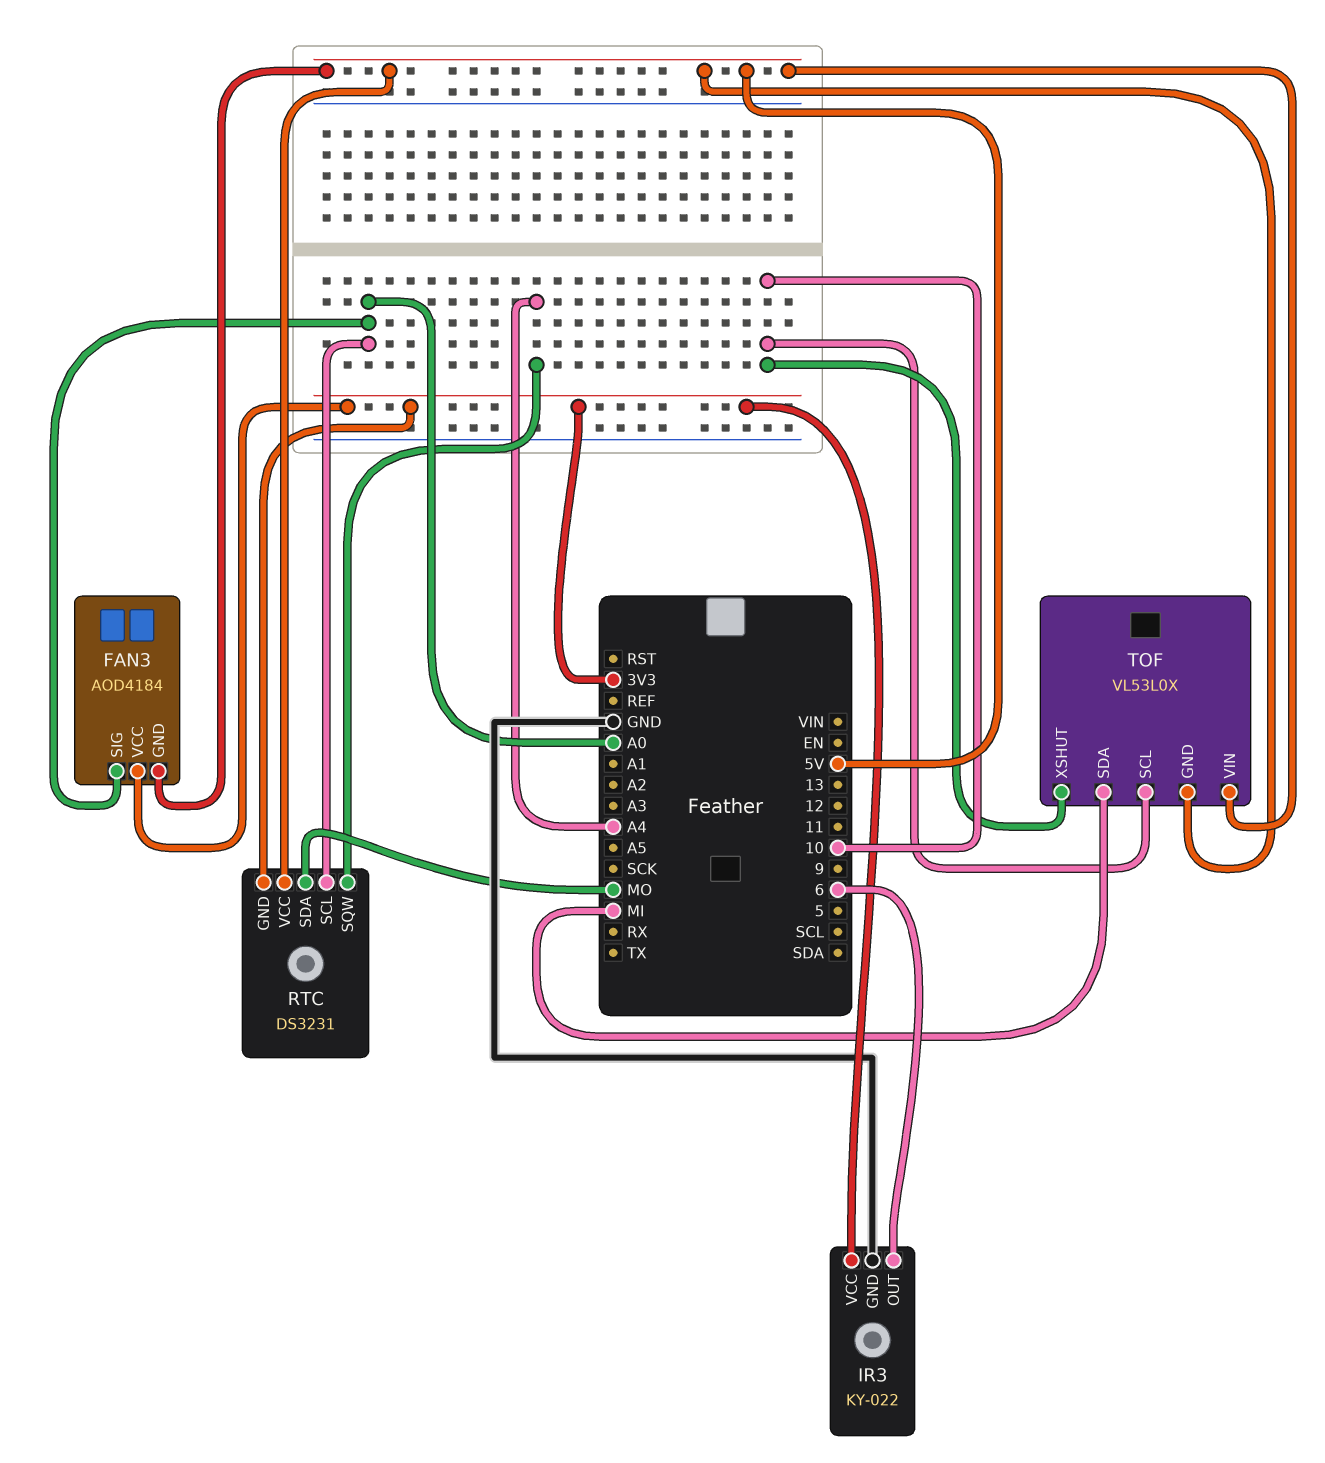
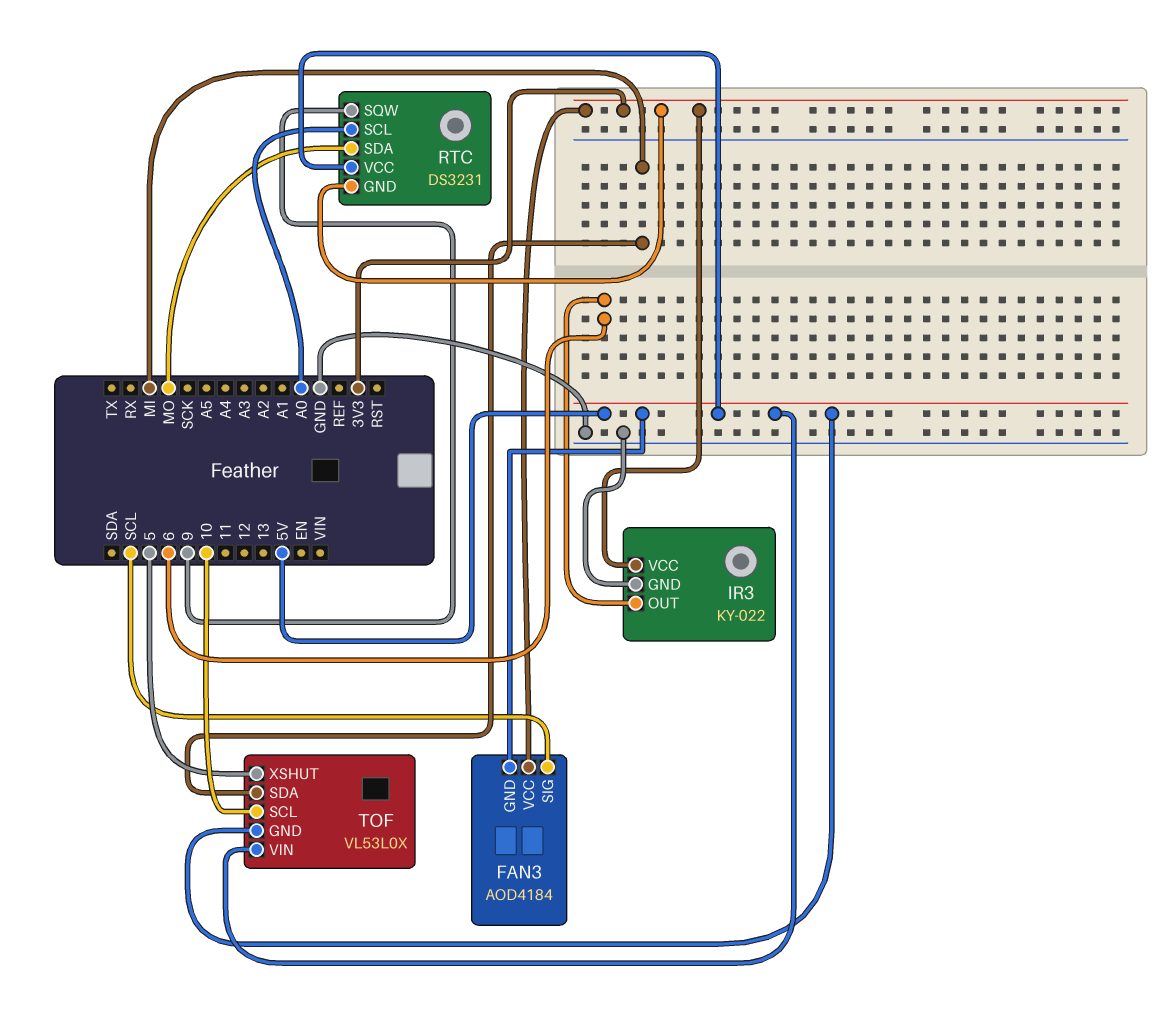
FAN3 pin SIG: A0 -> SCL
RTC pin SQW: A4 -> 9
TOF pin XSHUT: 10 -> 5

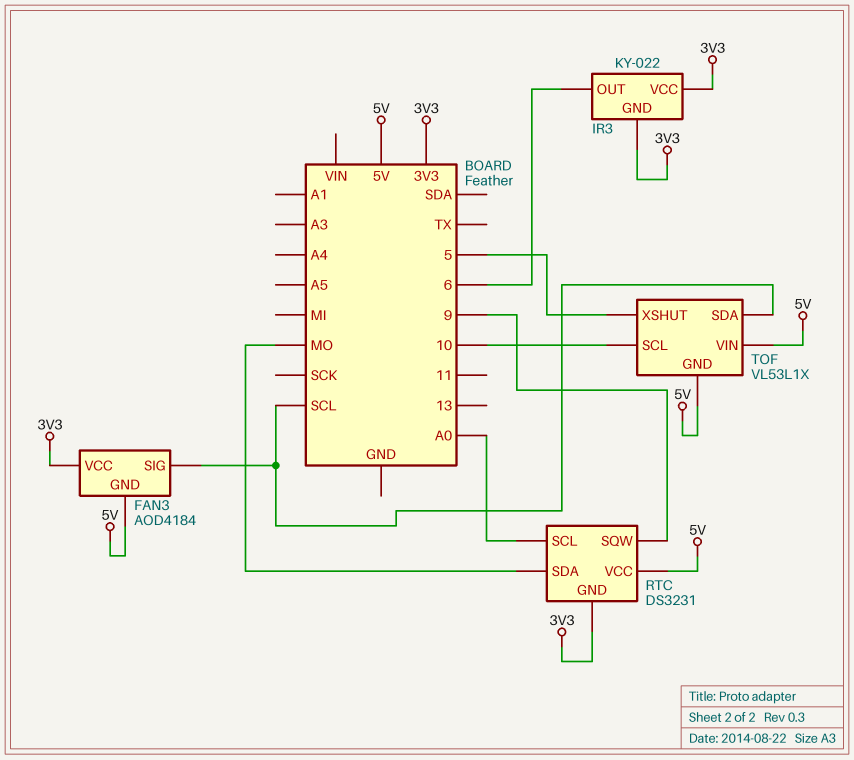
IR3 pin GND: GND -> 3V3
TOF: VL53L0X -> VL53L1X
TOF pin SDA: MI -> SCL

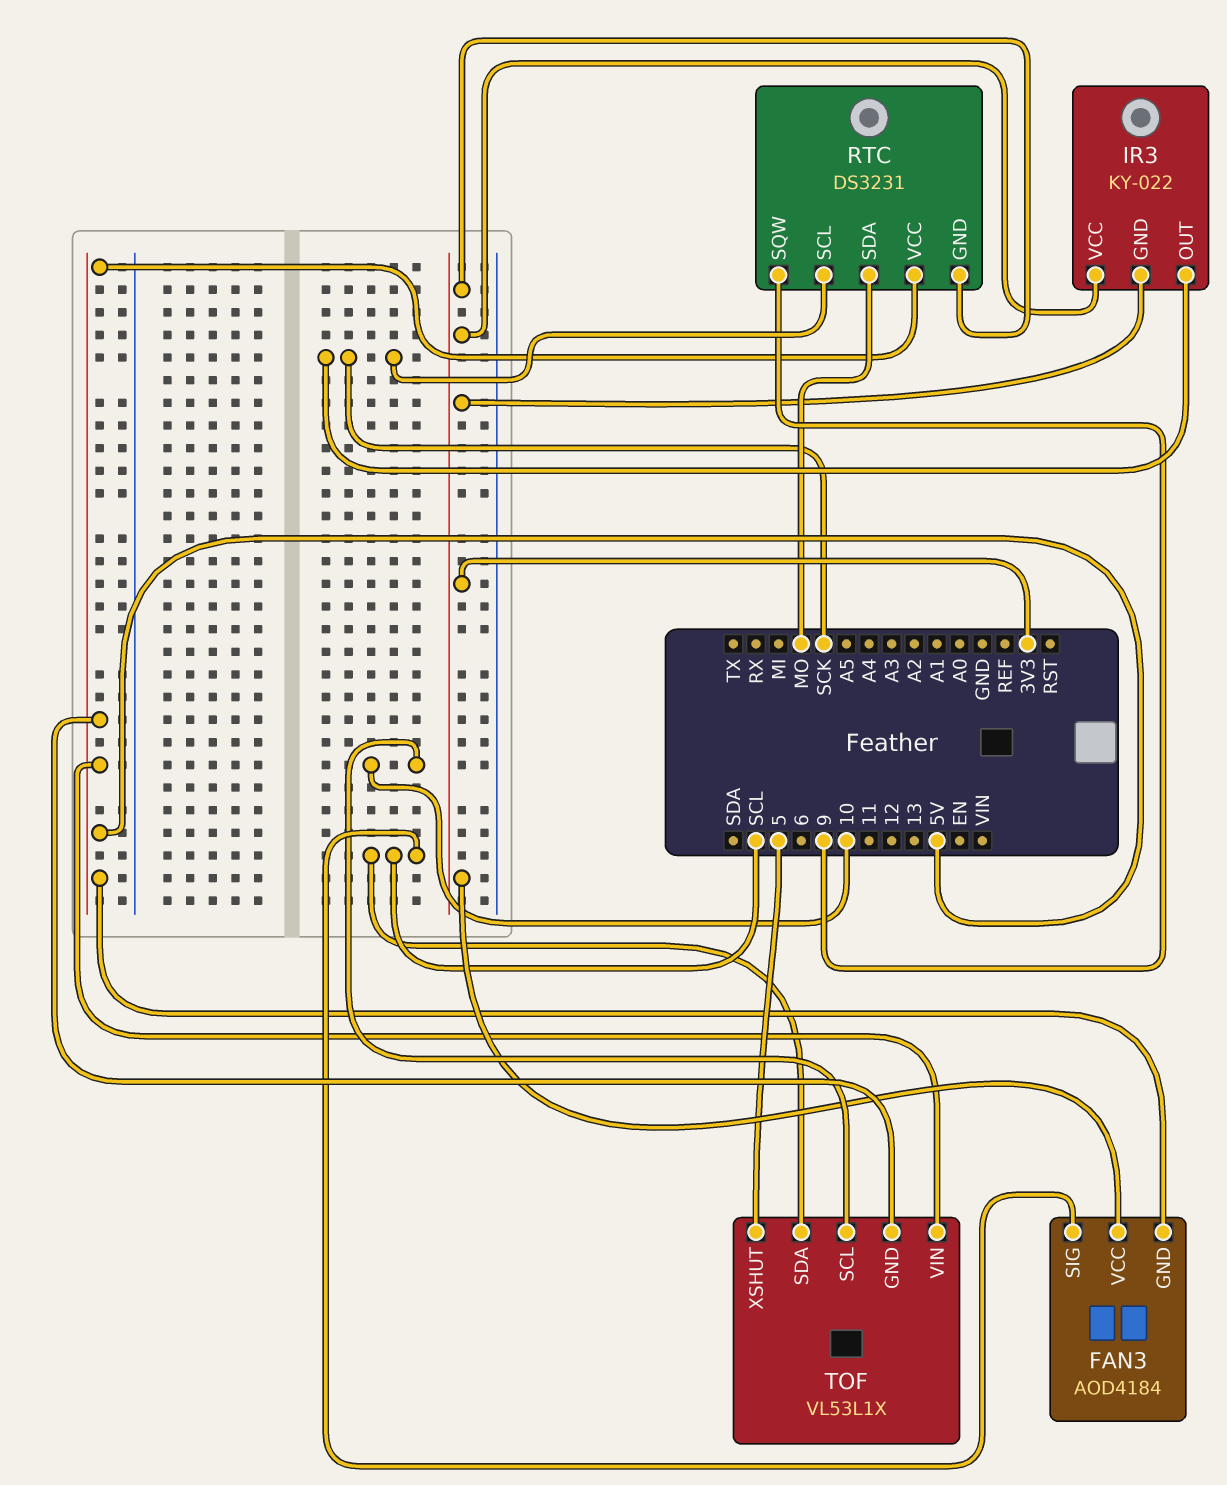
IR3 pin OUT: 6 -> SCK
RTC pin SCL: A0 -> SCK

